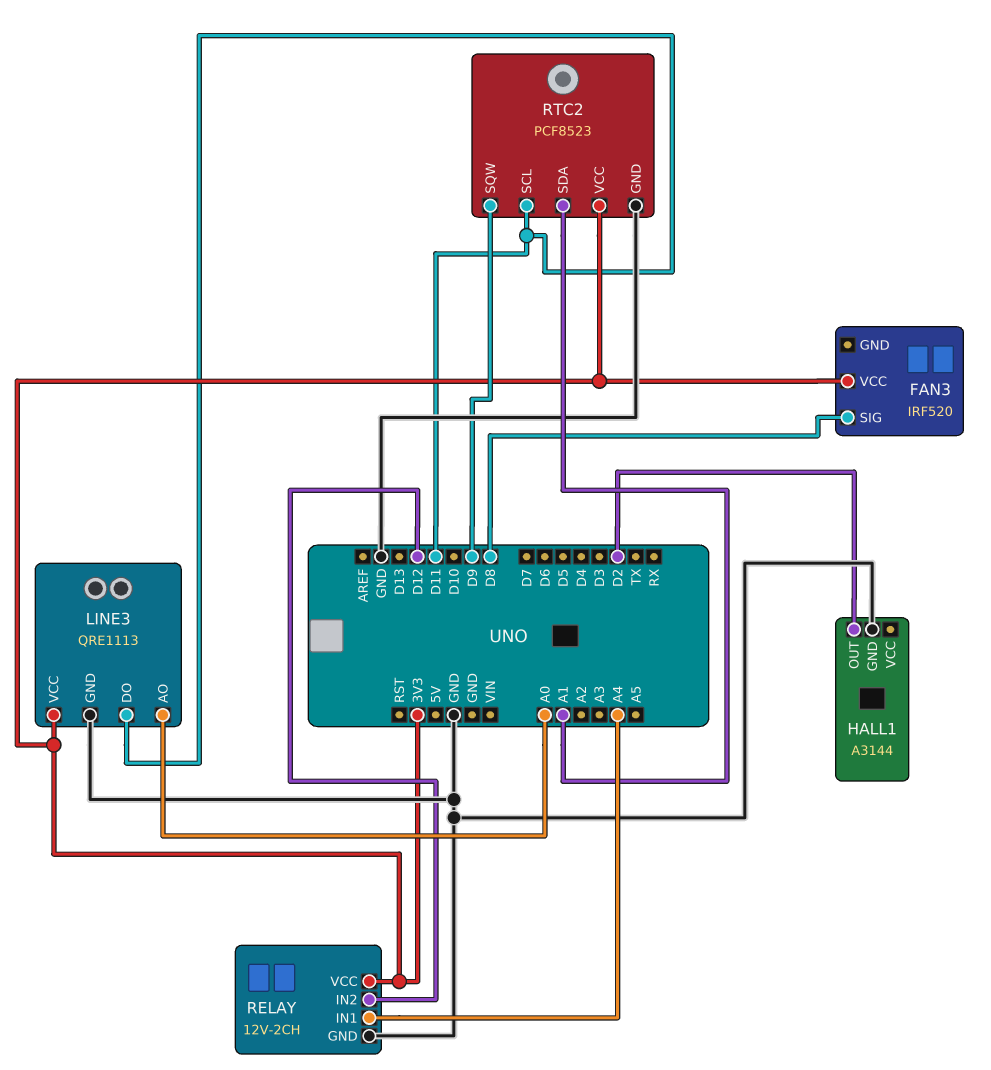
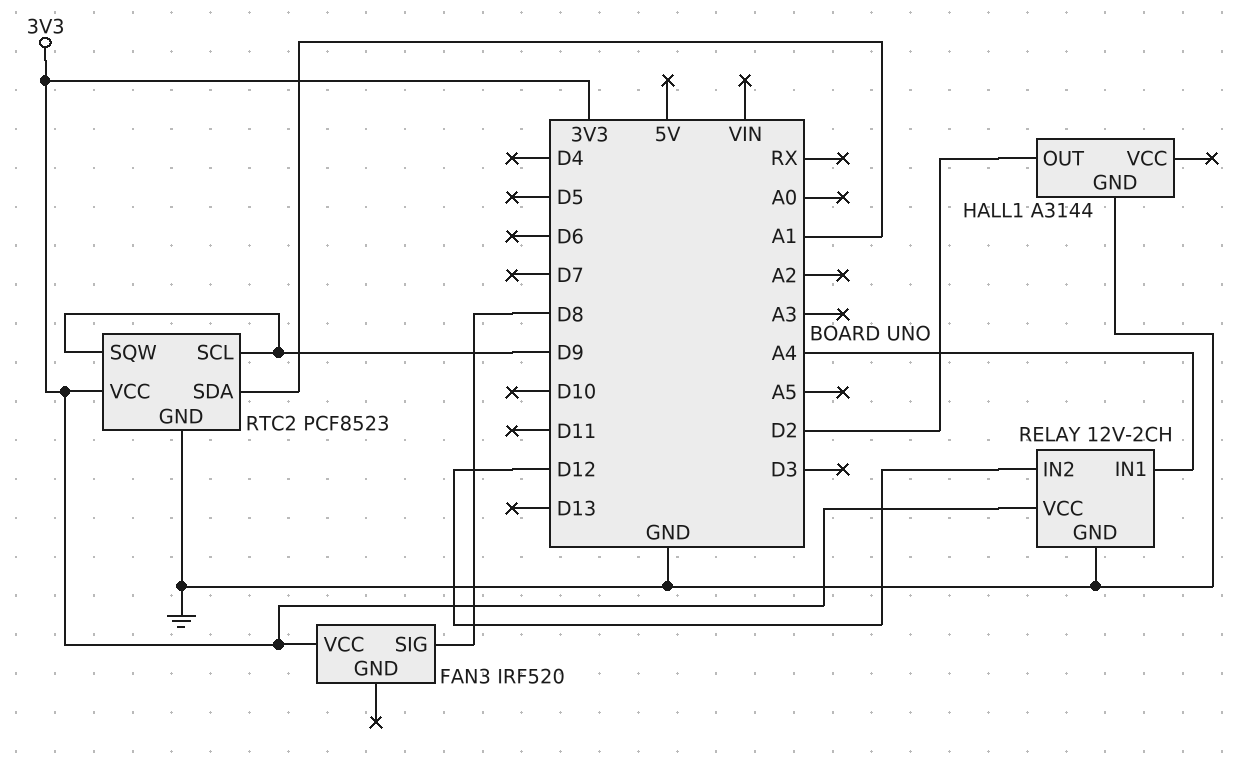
LINE3: QRE1113 -> none
LINE3 pin AO: A0 -> none
LINE3 pin DO: D11 -> none
LINE3 pin GND: GND -> none
LINE3 pin VCC: 3V3 -> none
RTC2 pin SCL: D11 -> D9

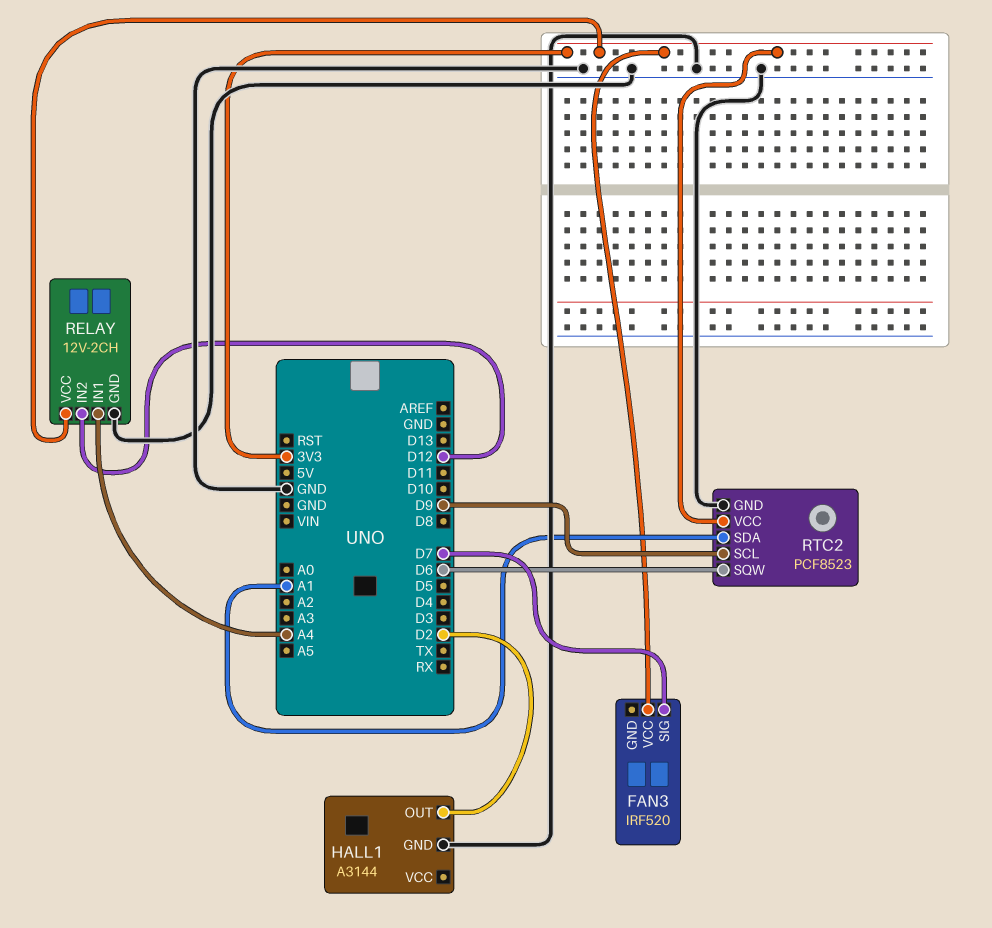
FAN3 pin SIG: D8 -> D7
RTC2 pin SQW: D9 -> D6

